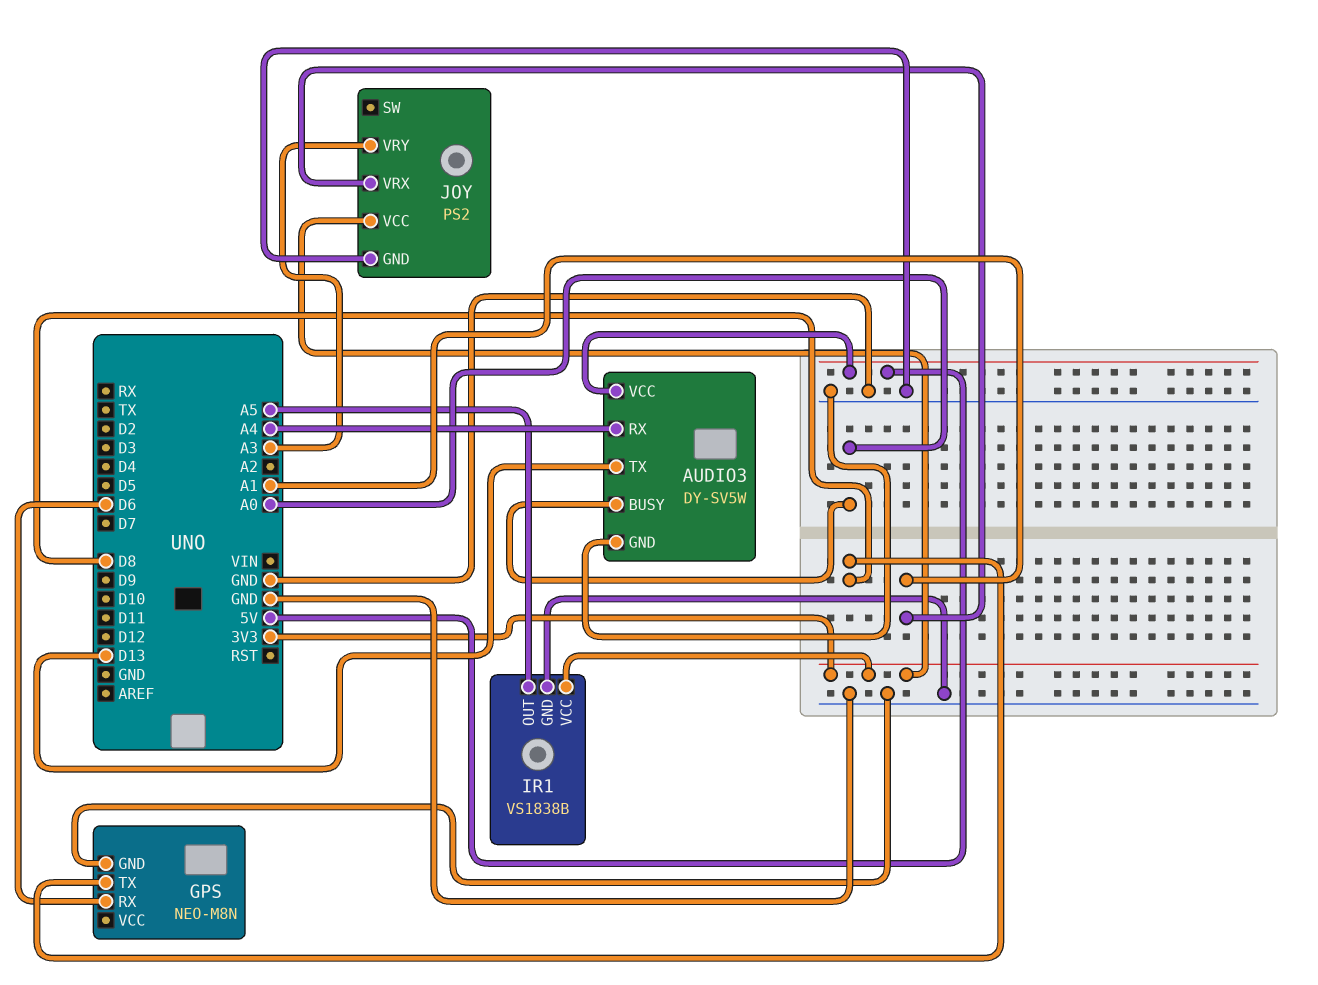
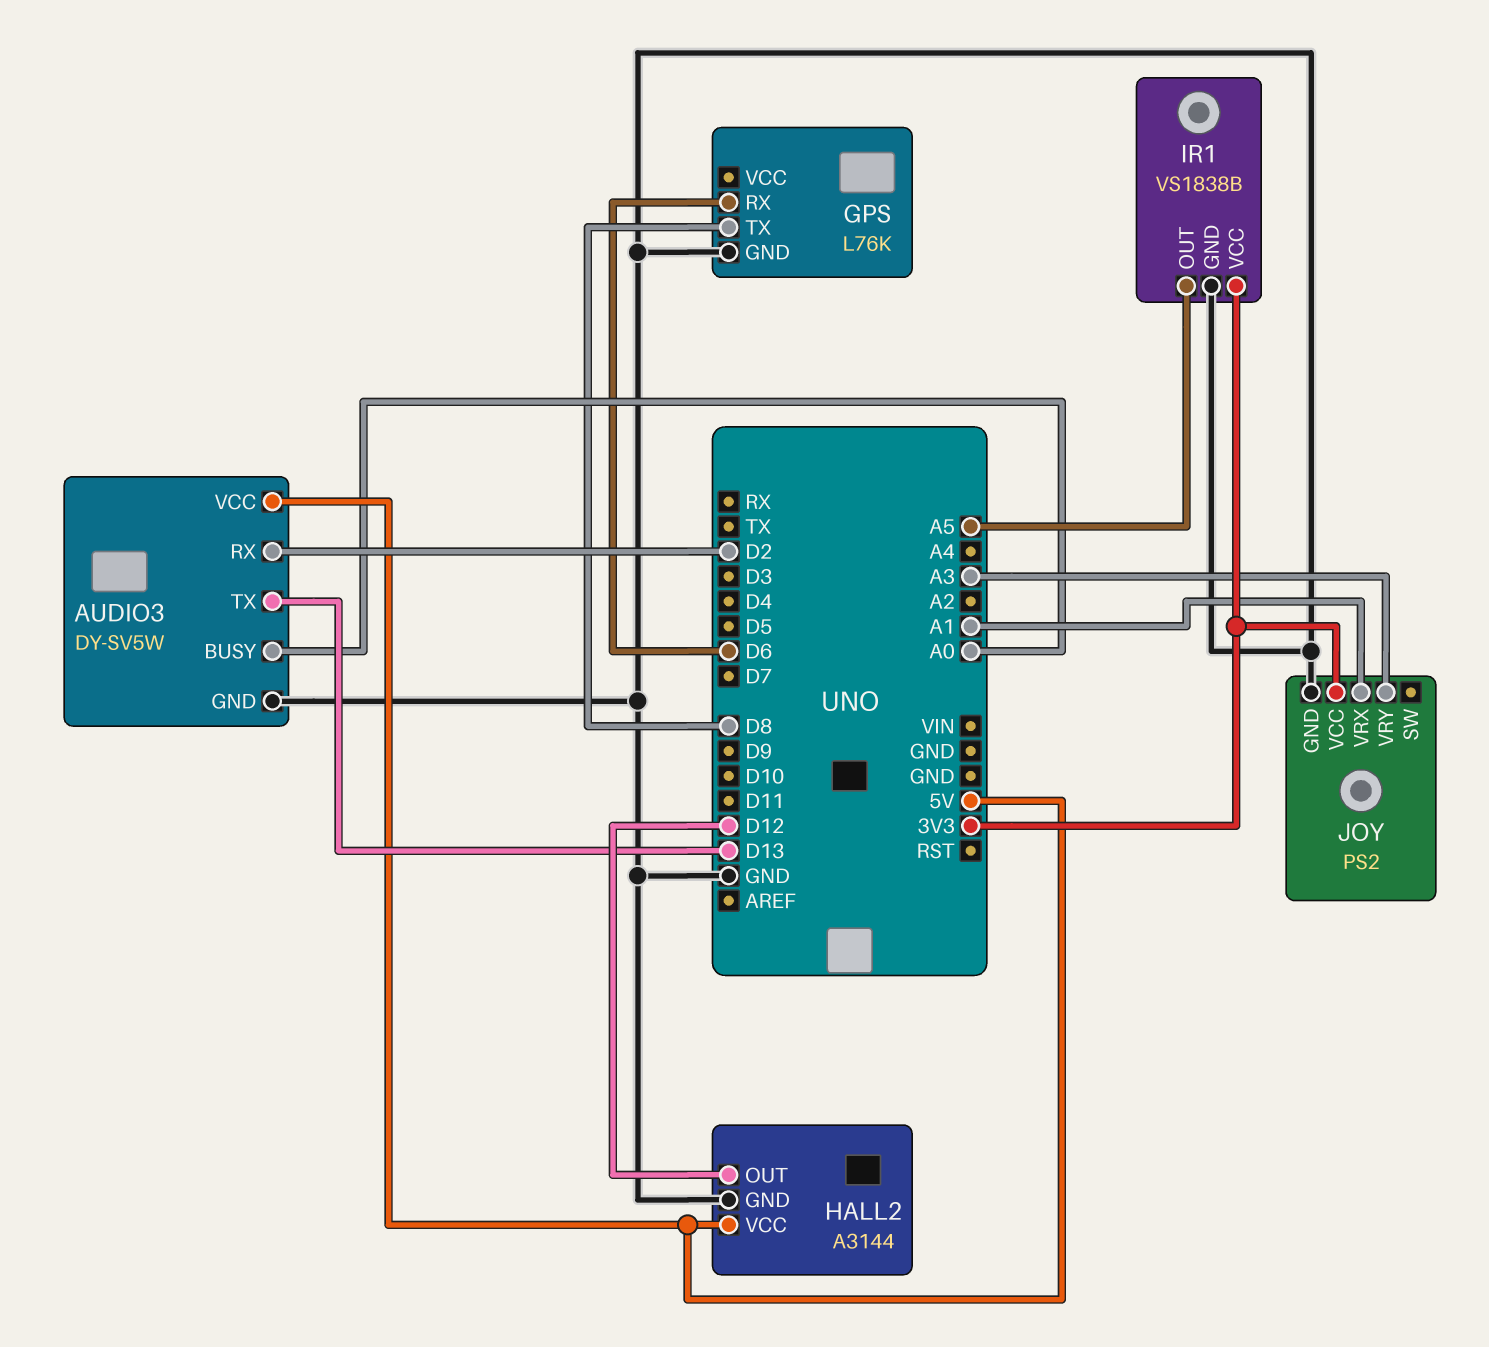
AUDIO3 pin RX: A4 -> D2
GPS: NEO-M8N -> L76K
HALL2: none -> A3144
HALL2 pin GND: none -> GND
HALL2 pin OUT: none -> D12
HALL2 pin VCC: none -> 5V

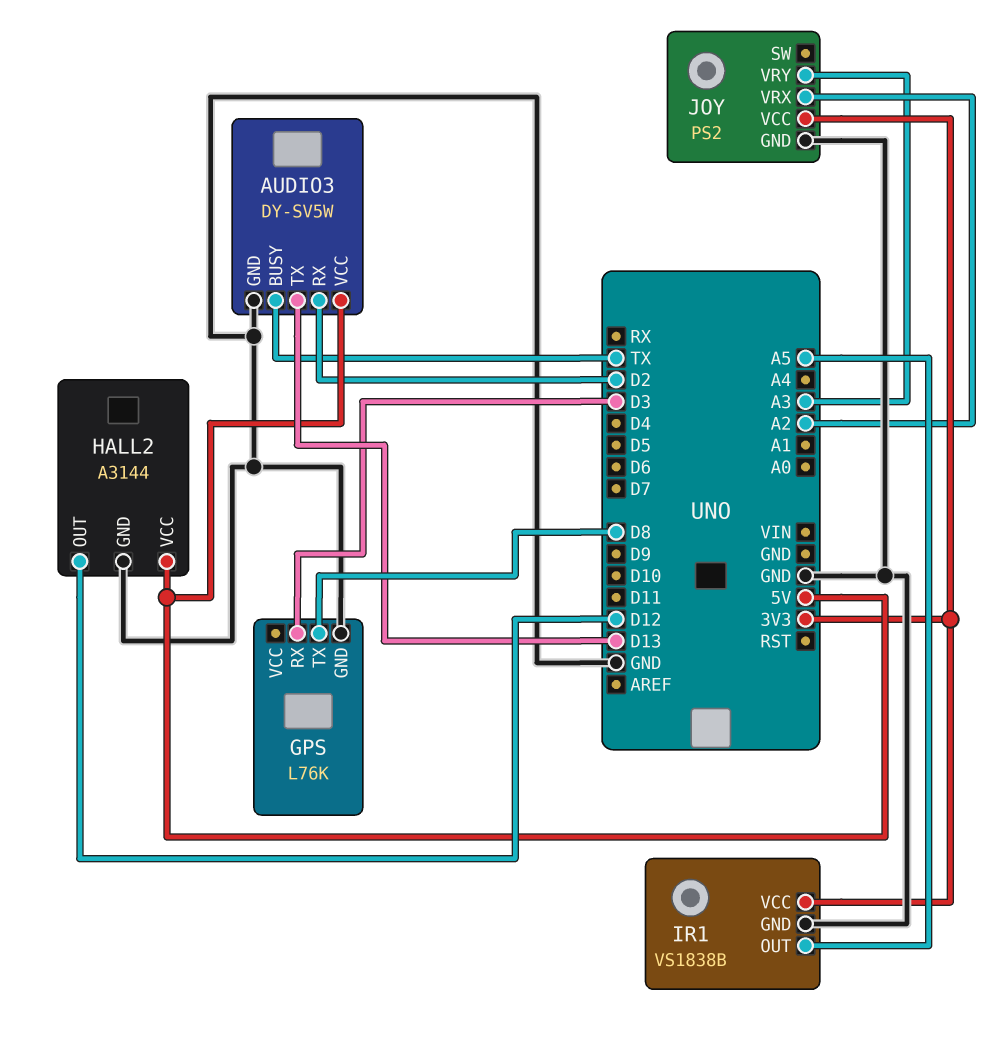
AUDIO3 pin BUSY: A0 -> TX
GPS pin RX: D6 -> D3
JOY pin VRX: A1 -> A2

